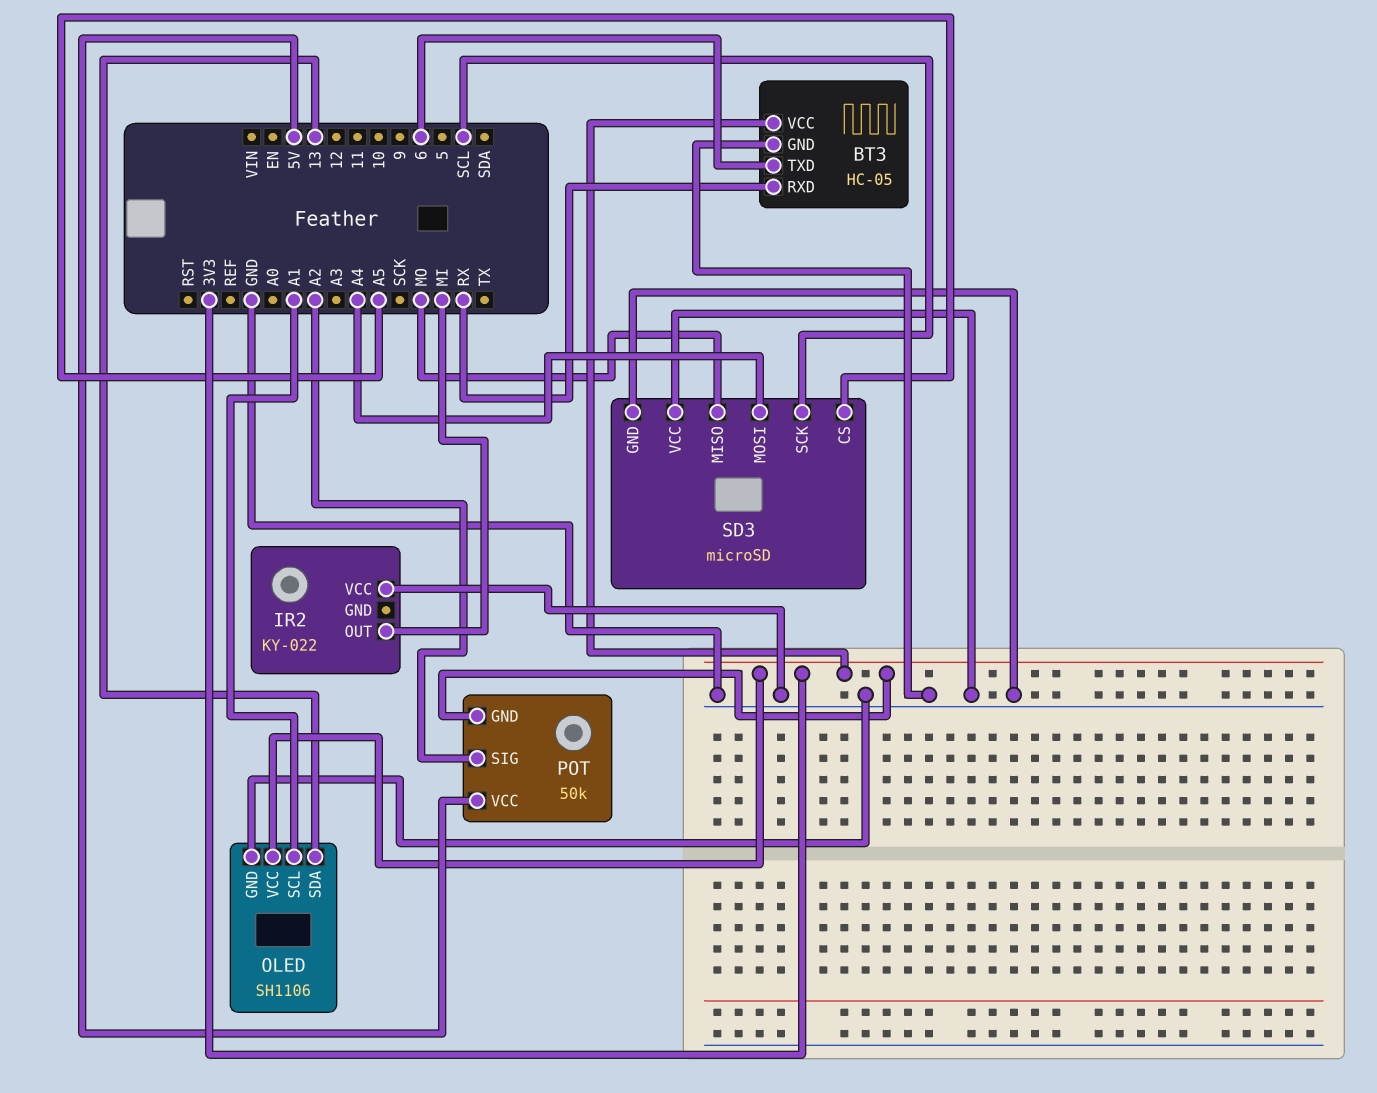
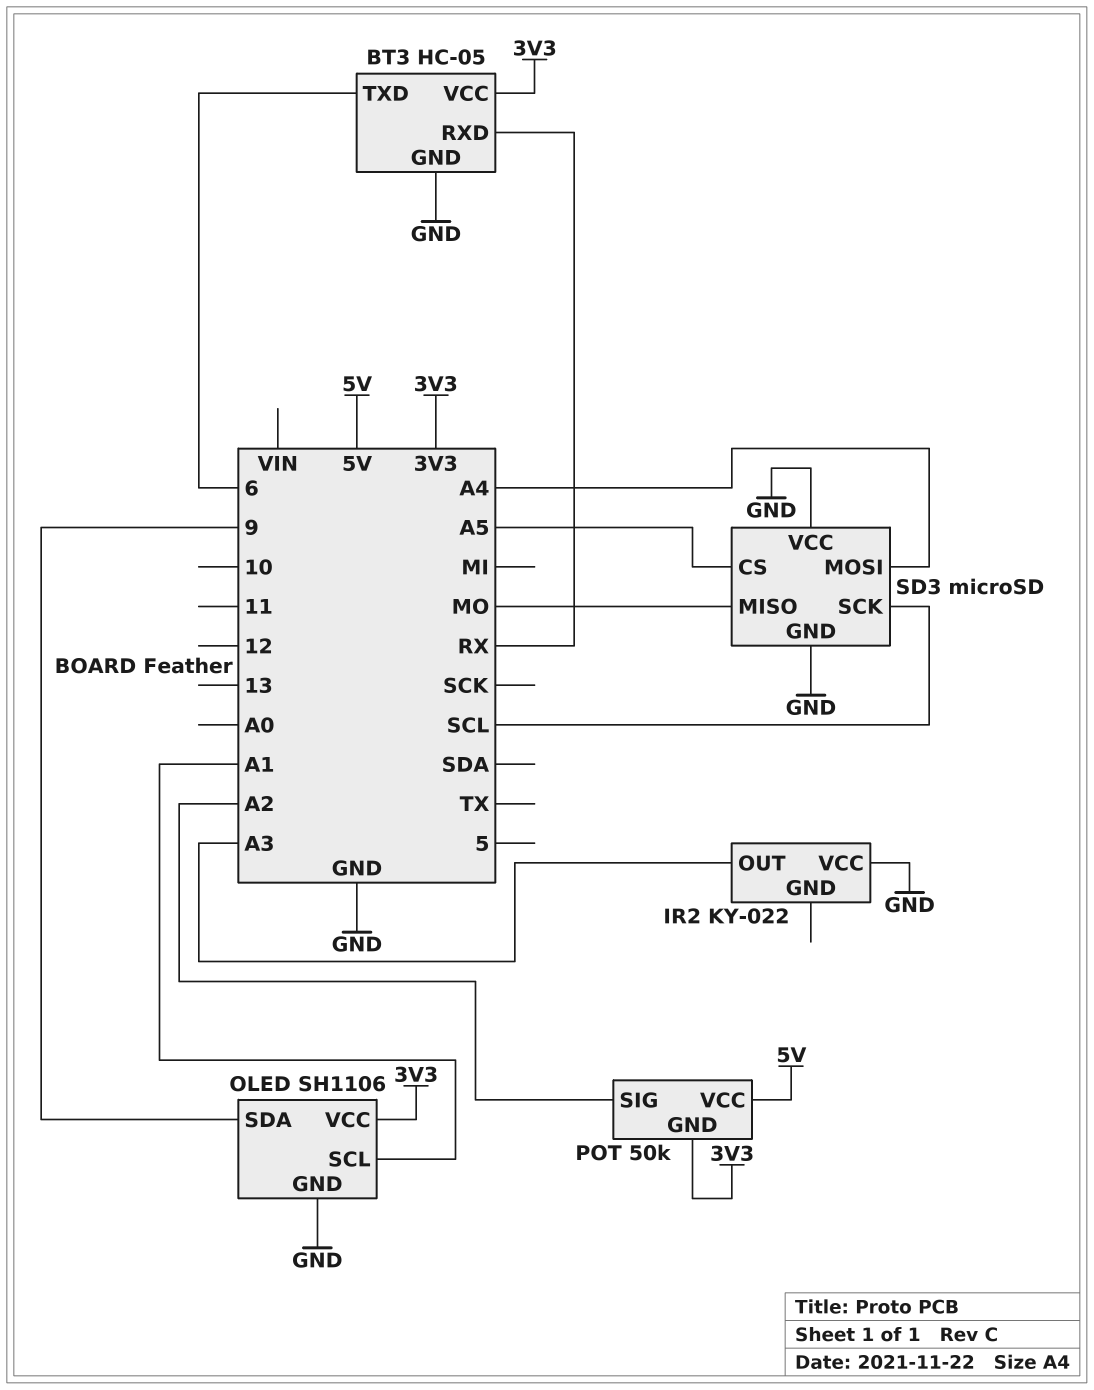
IR2 pin OUT: MI -> A3
OLED pin SDA: 13 -> 9

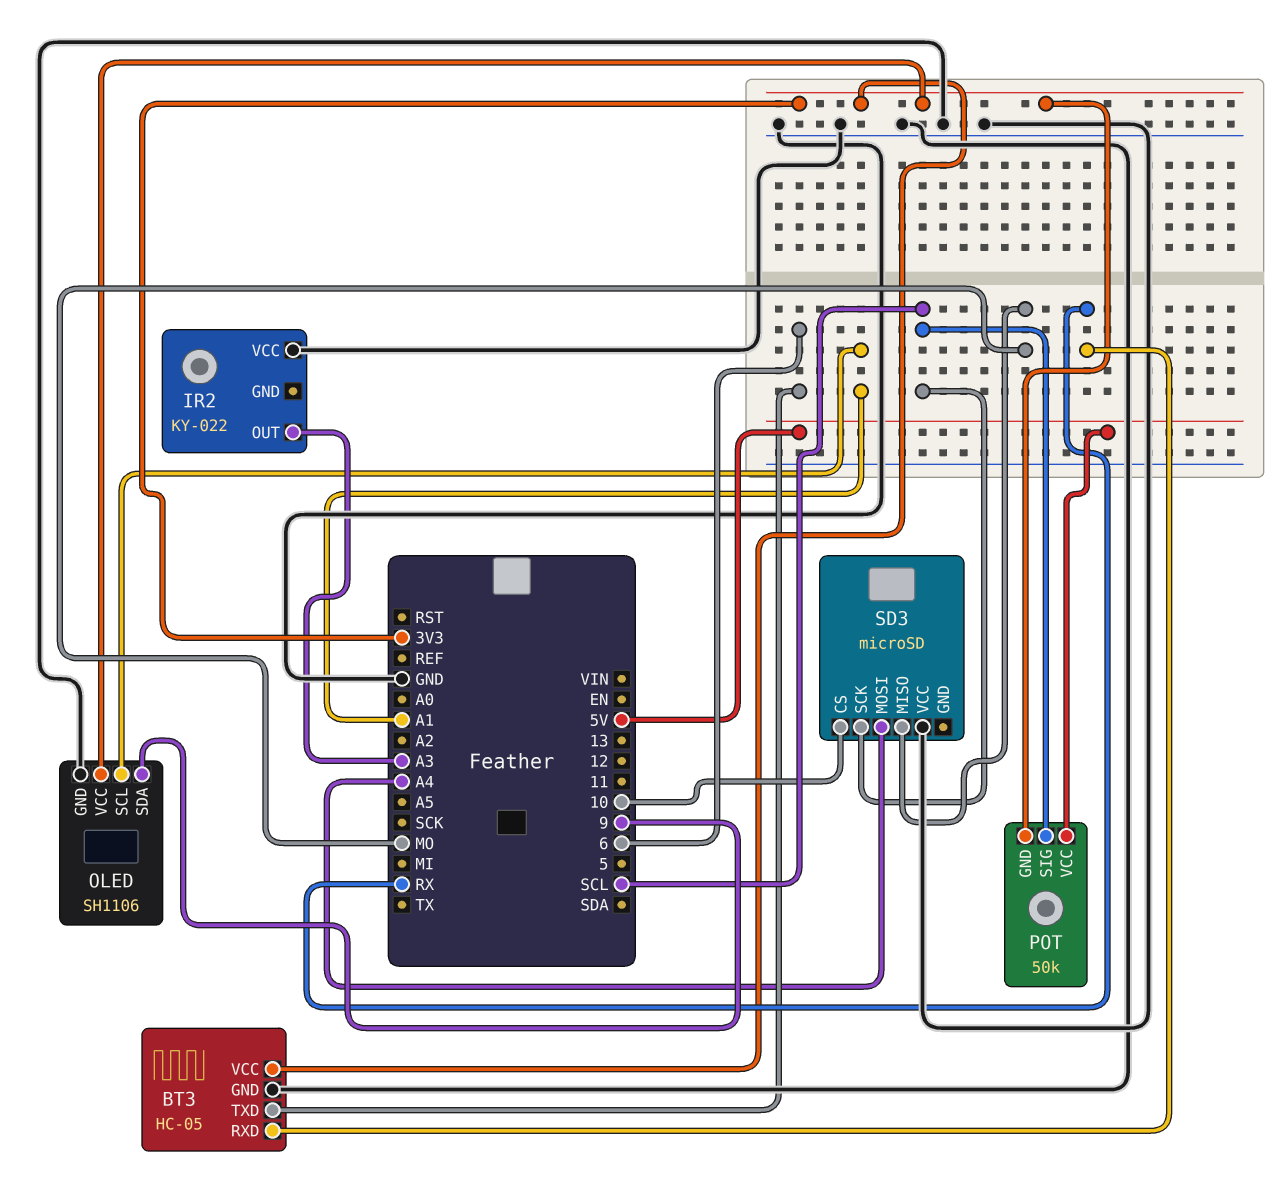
POT pin SIG: A2 -> SCL
SD3 pin CS: A5 -> 10
SD3 pin GND: GND -> none

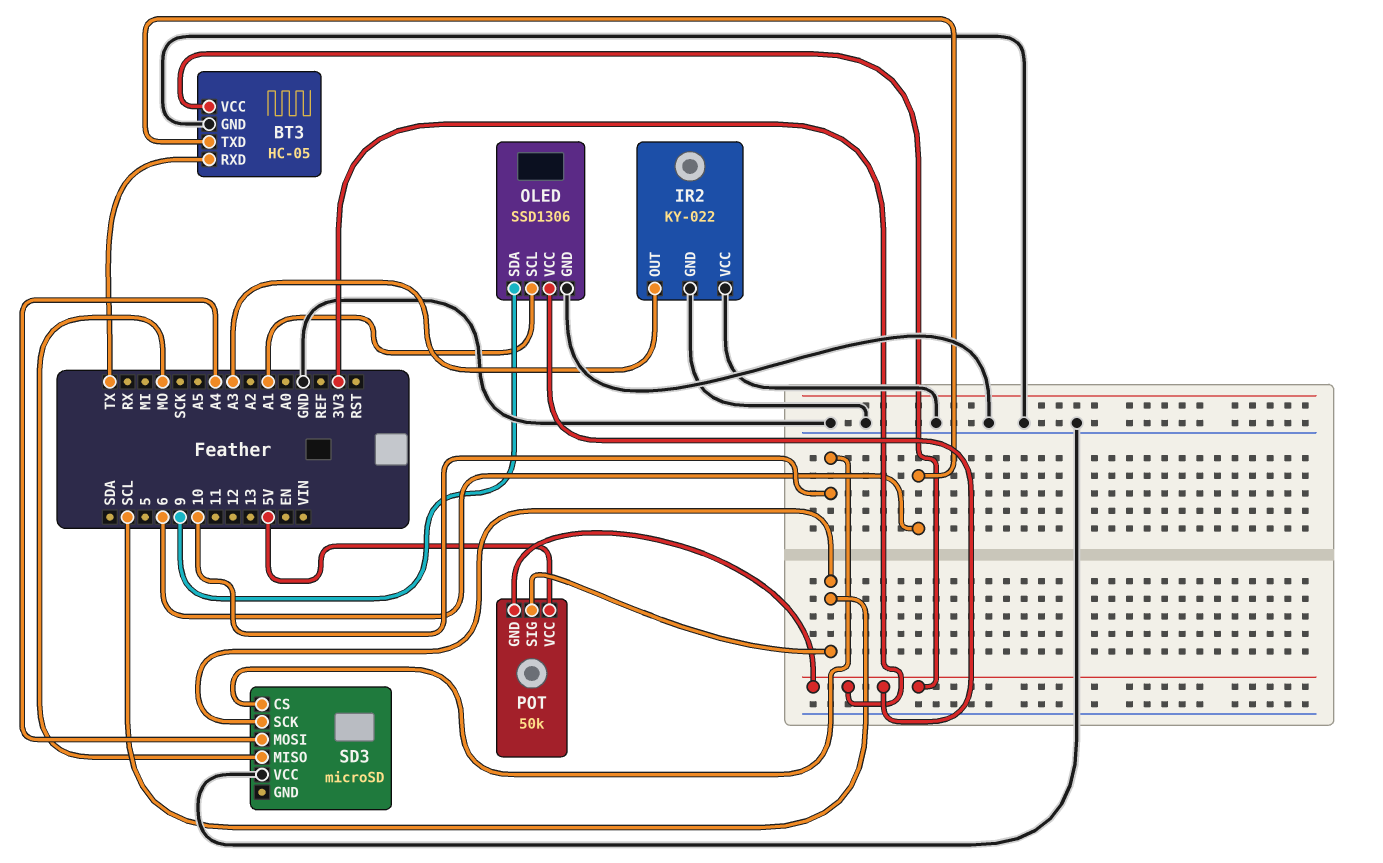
BT3 pin RXD: RX -> TX
IR2 pin GND: none -> GND
OLED: SH1106 -> SSD1306

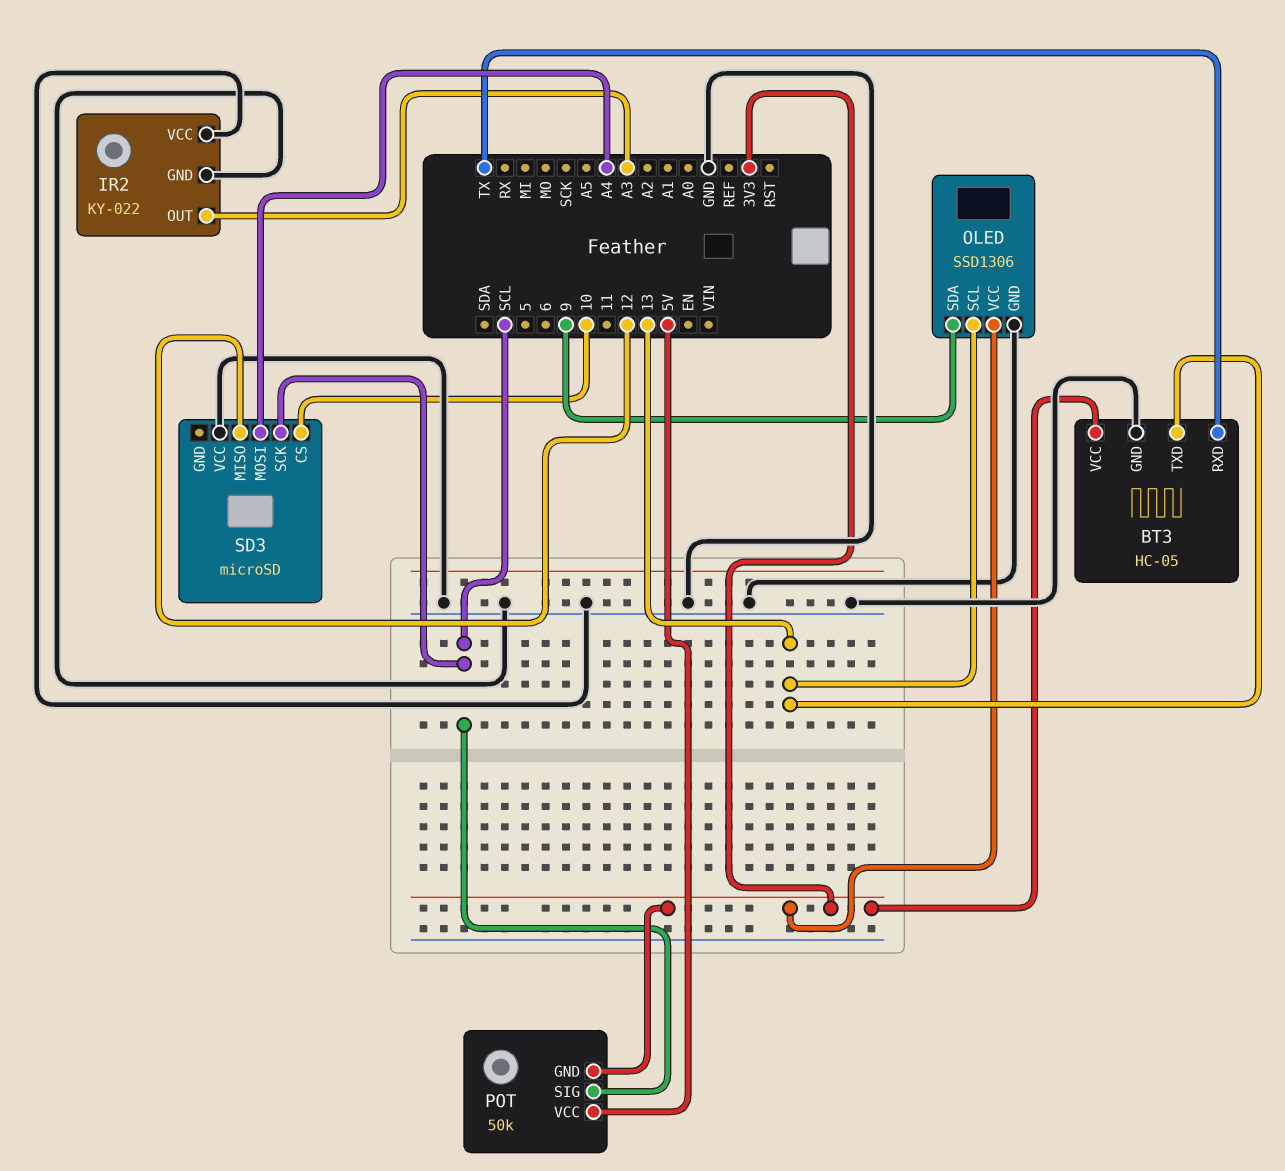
BT3 pin TXD: 6 -> 13
OLED pin SCL: A1 -> 13
SD3 pin MISO: MO -> 12

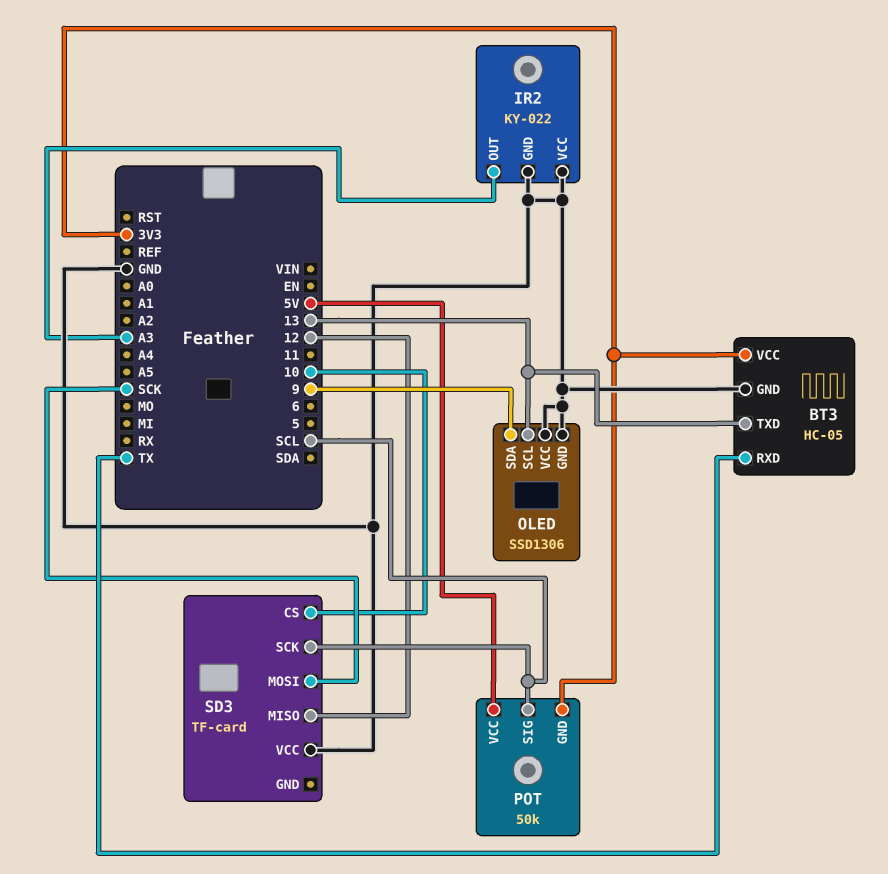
OLED pin VCC: 3V3 -> GND
SD3: microSD -> TF-card
SD3 pin MOSI: A4 -> SCK

